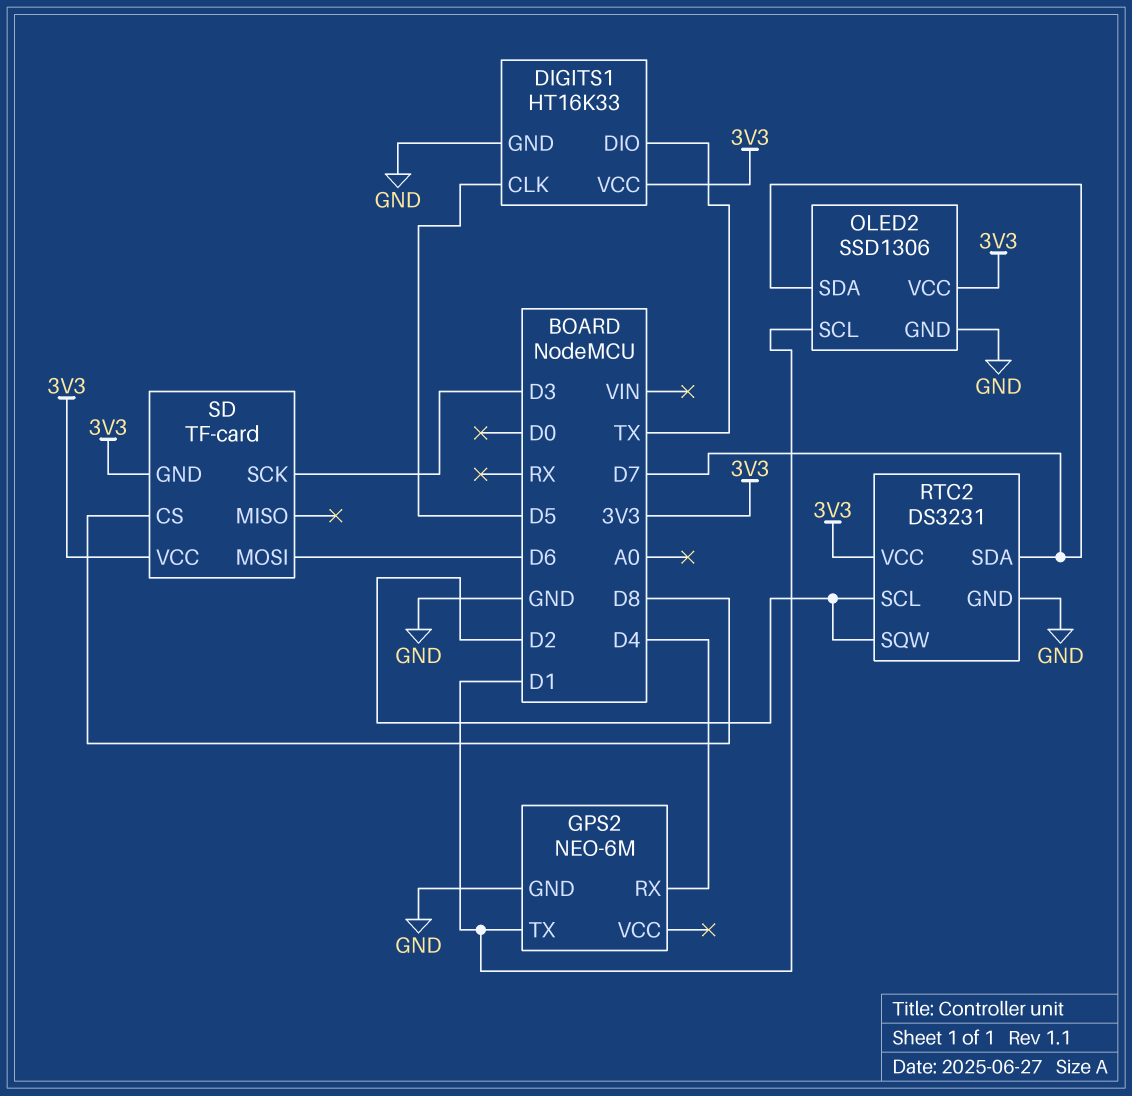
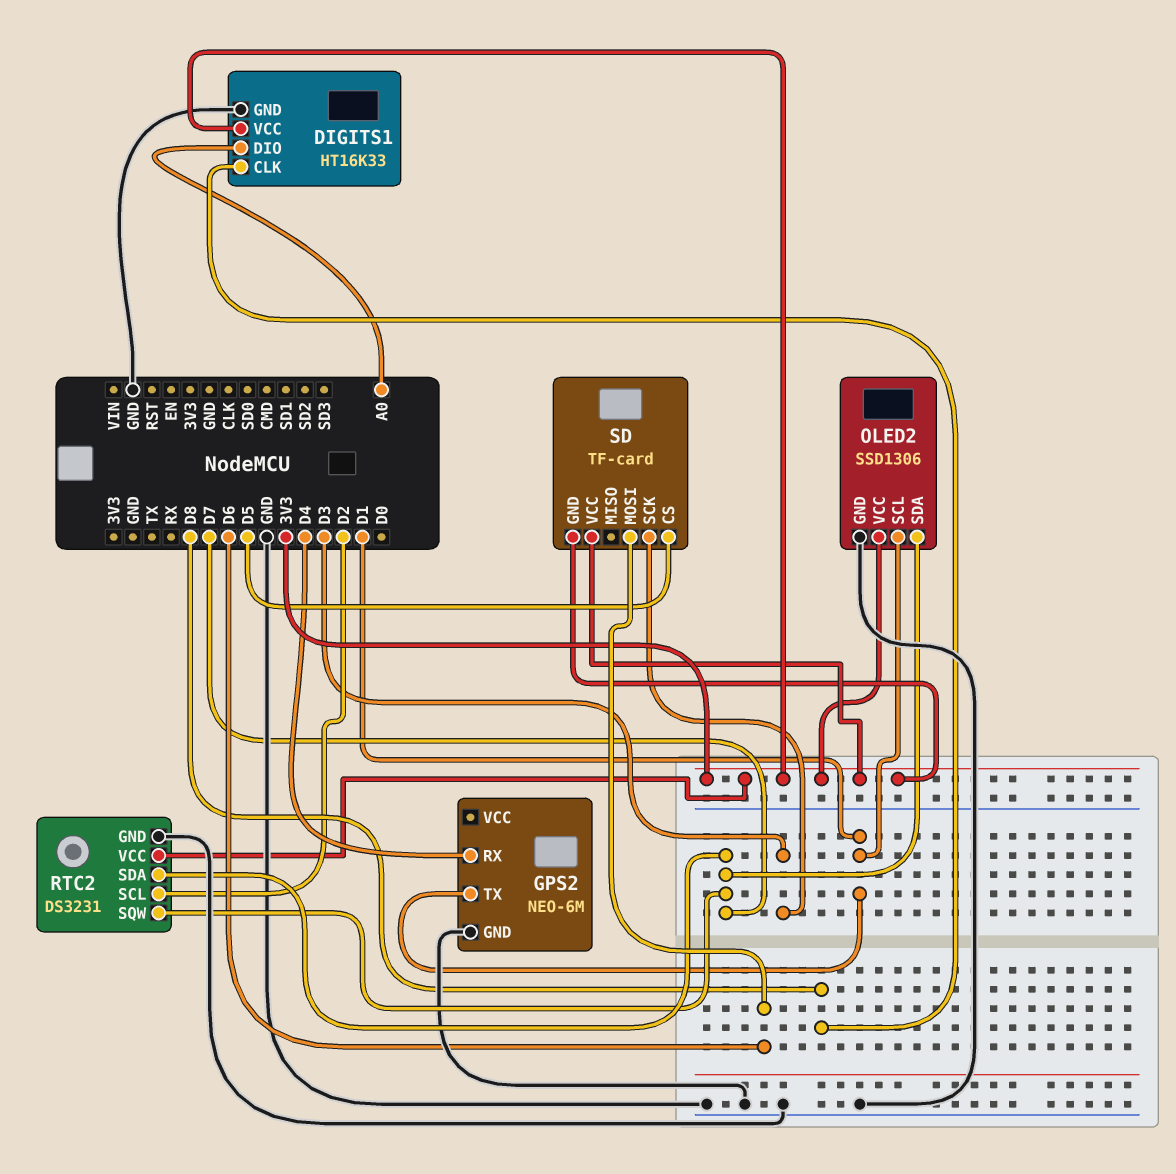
DIGITS1 pin CLK: D5 -> D8
DIGITS1 pin DIO: TX -> A0
RTC2 pin SQW: D2 -> D7
SD pin CS: D8 -> D5

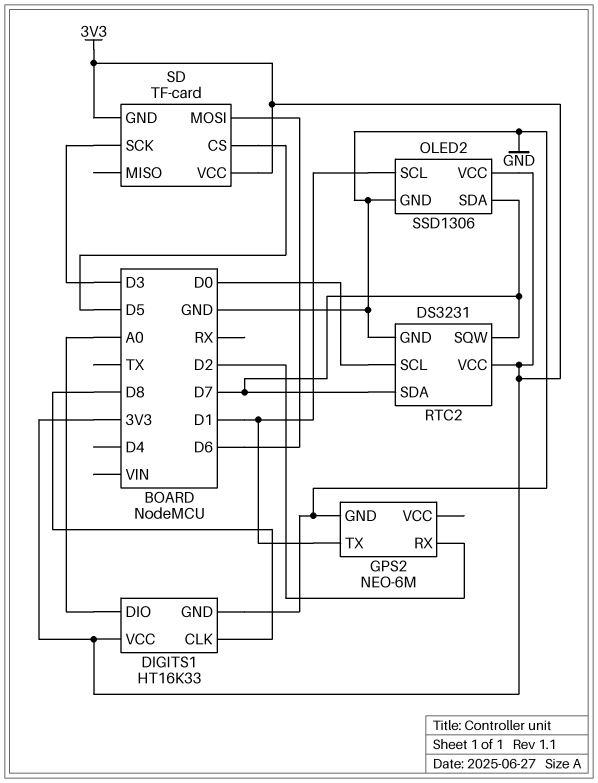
GPS2 pin RX: D4 -> D2
RTC2 pin SCL: D2 -> D0

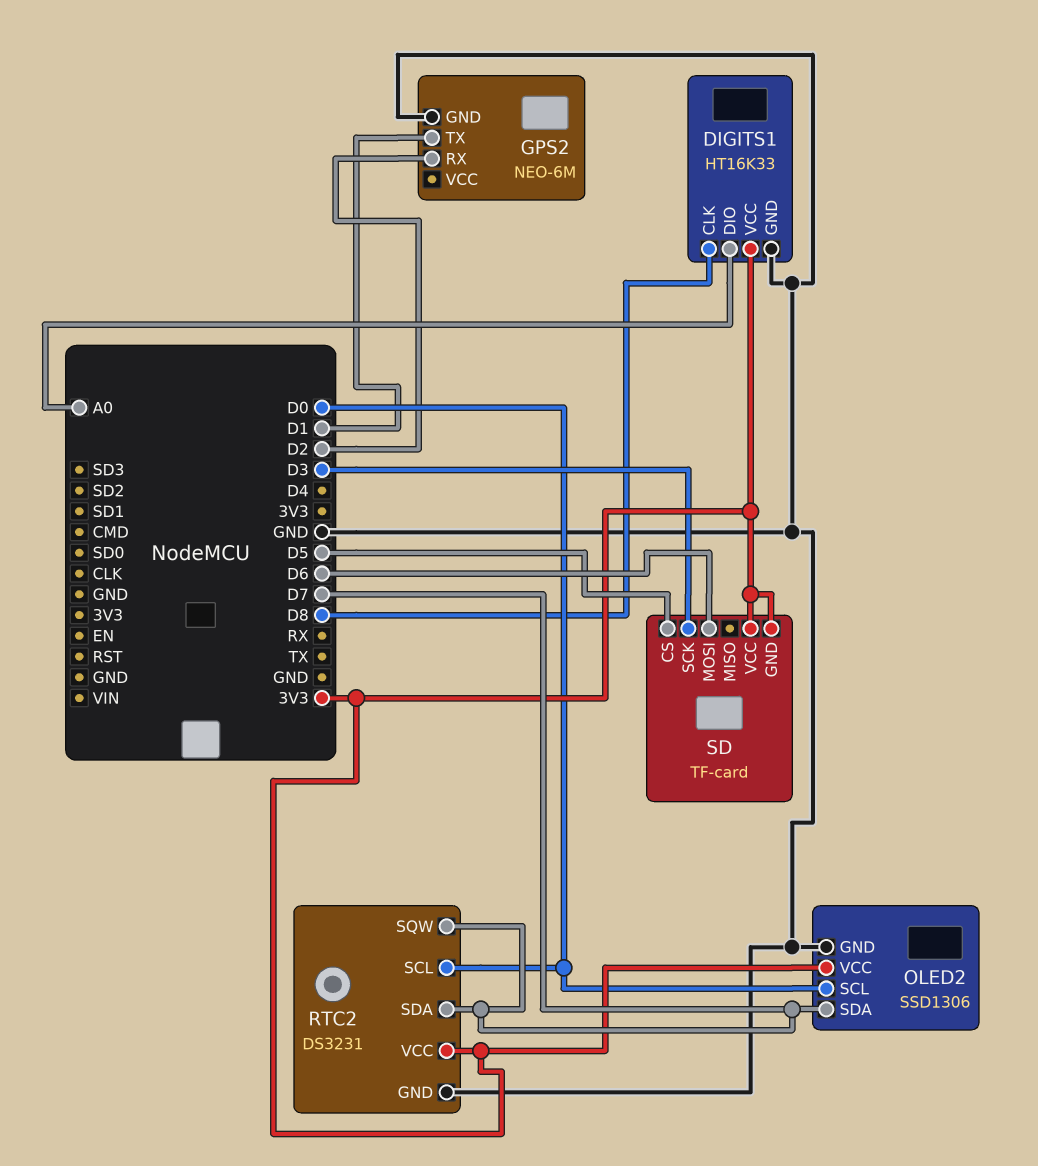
OLED2 pin SCL: D1 -> D0

